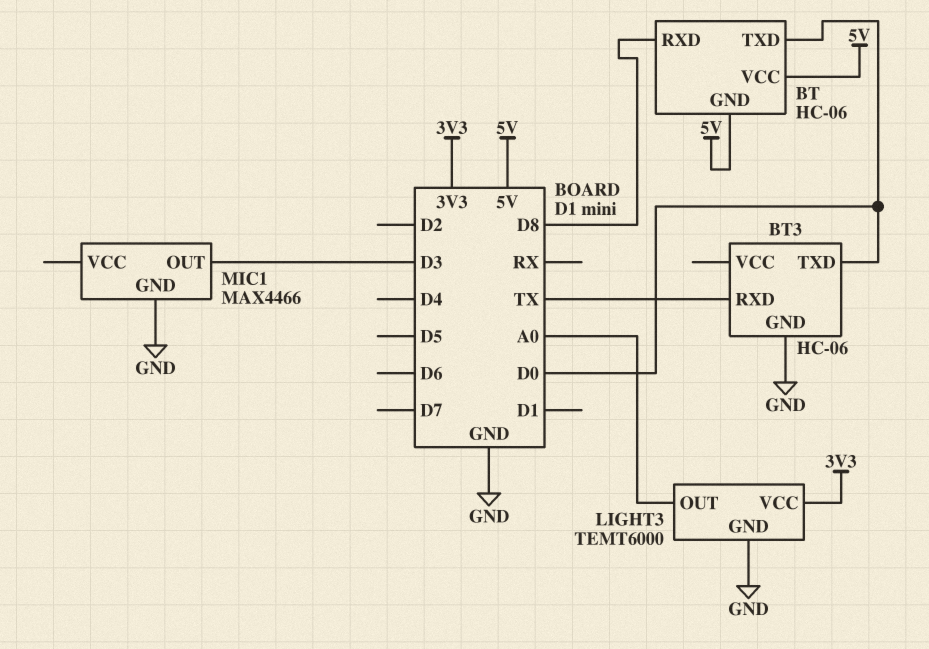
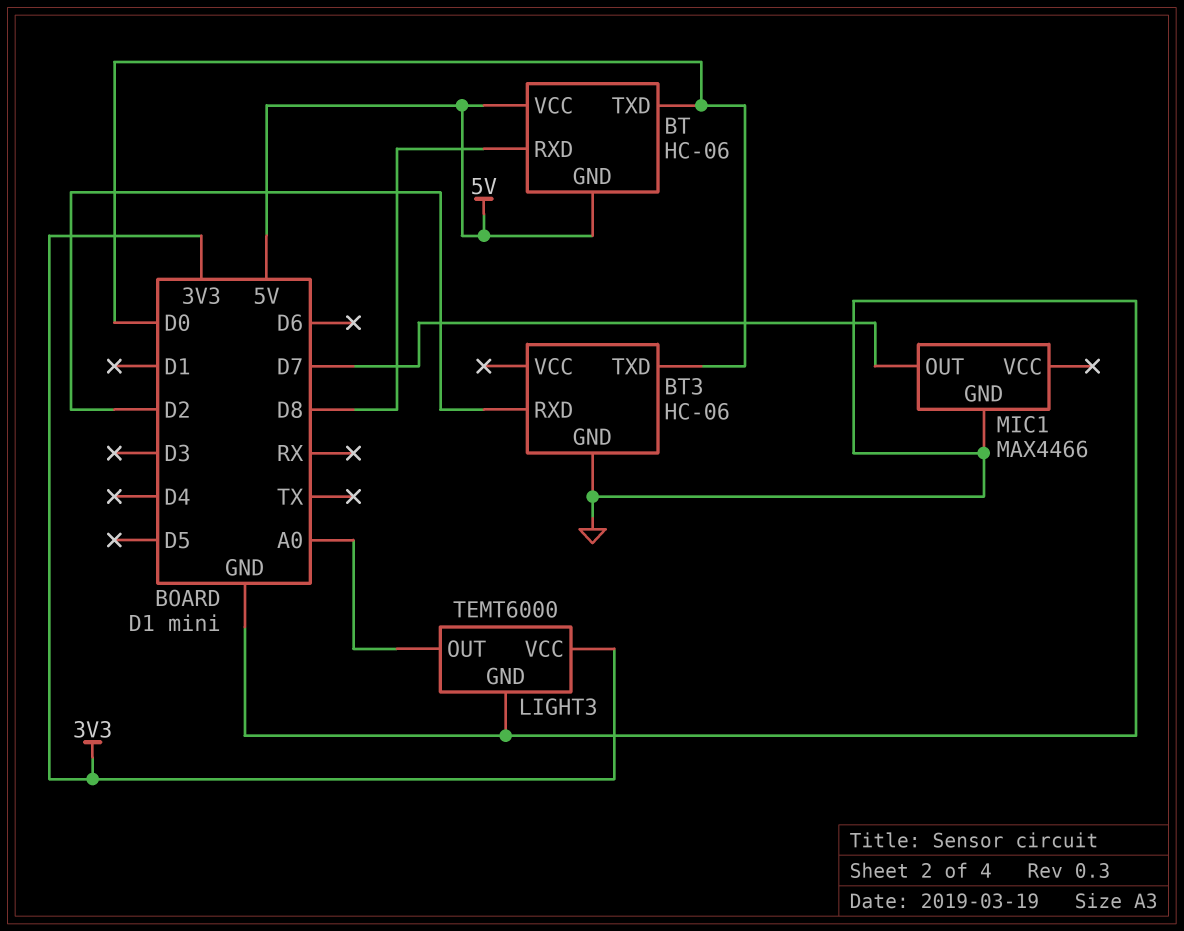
BT3 pin RXD: TX -> D2
MIC1 pin OUT: D3 -> D7

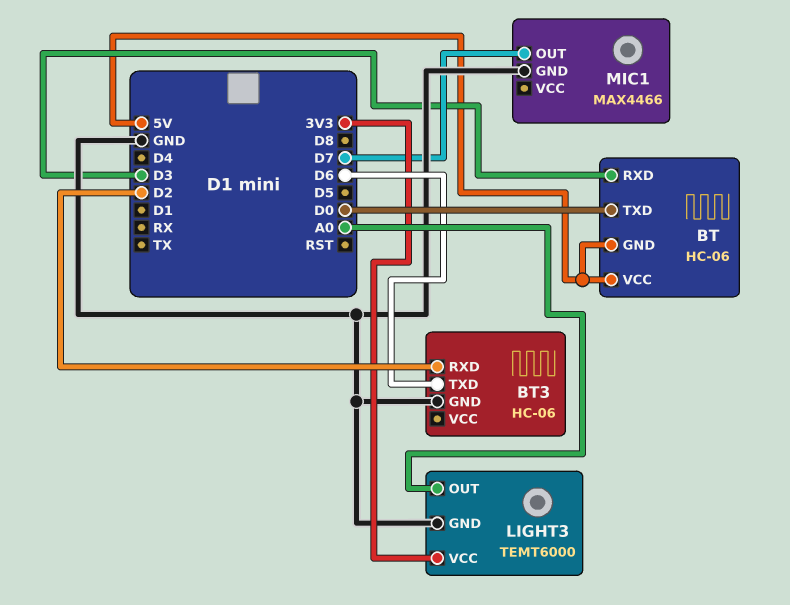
BT pin RXD: D8 -> D3
BT3 pin TXD: D0 -> D6

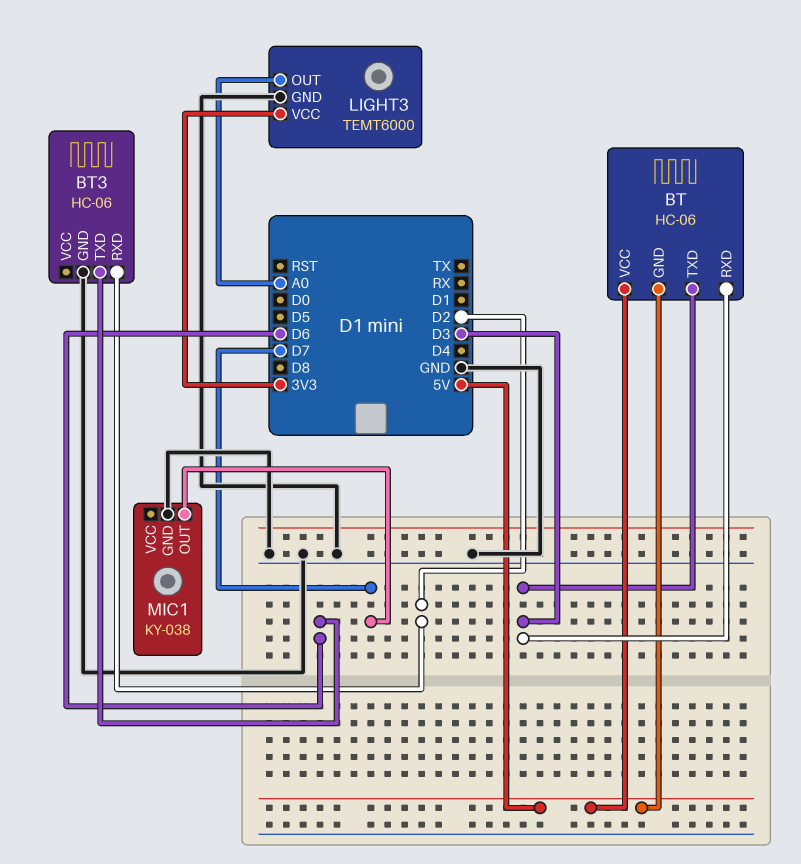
BT pin TXD: D0 -> D3
MIC1: MAX4466 -> KY-038

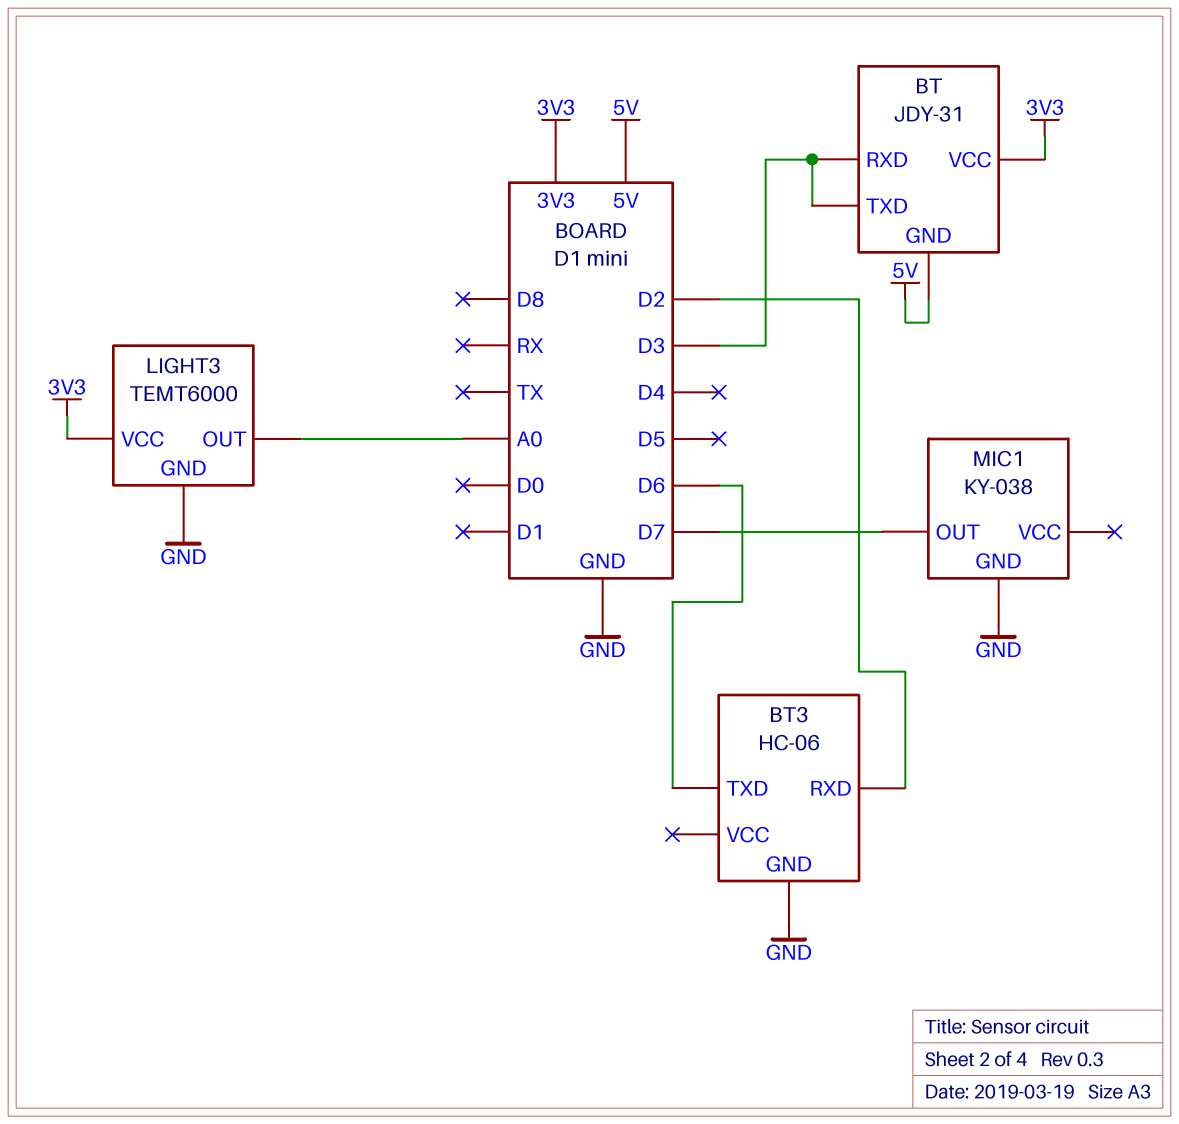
BT: HC-06 -> JDY-31
BT pin VCC: 5V -> 3V3

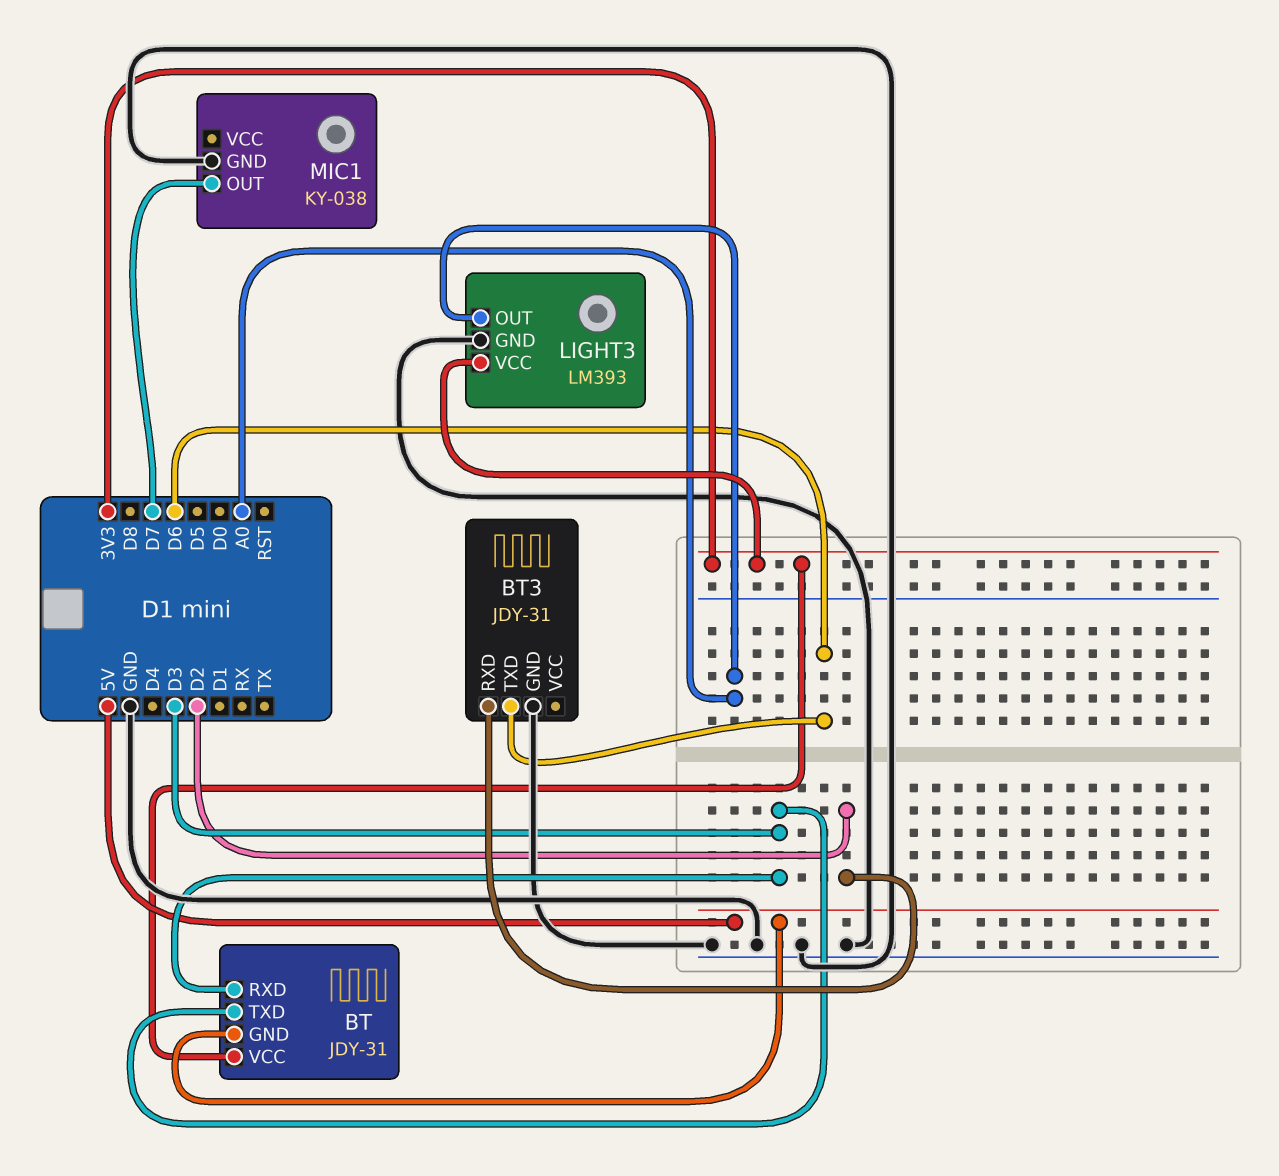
BT3: HC-06 -> JDY-31
LIGHT3: TEMT6000 -> LM393

